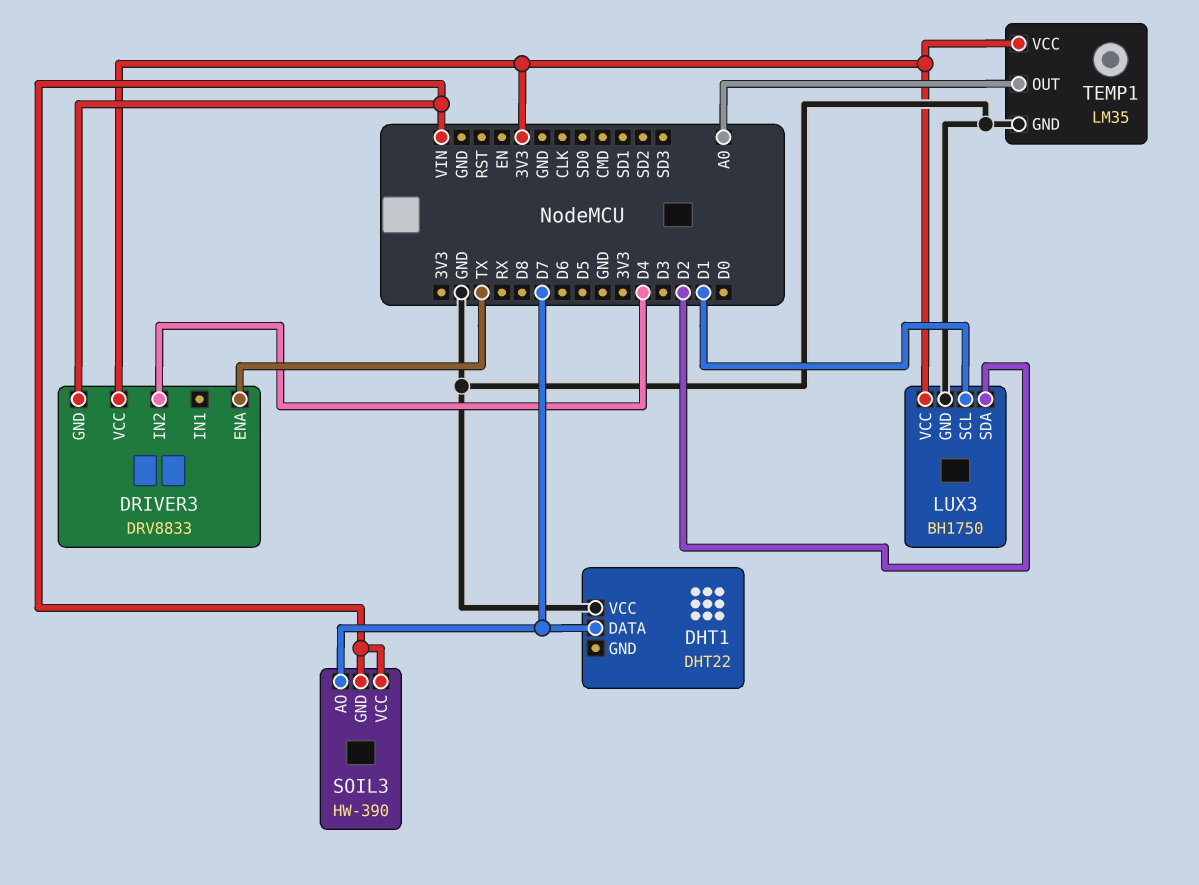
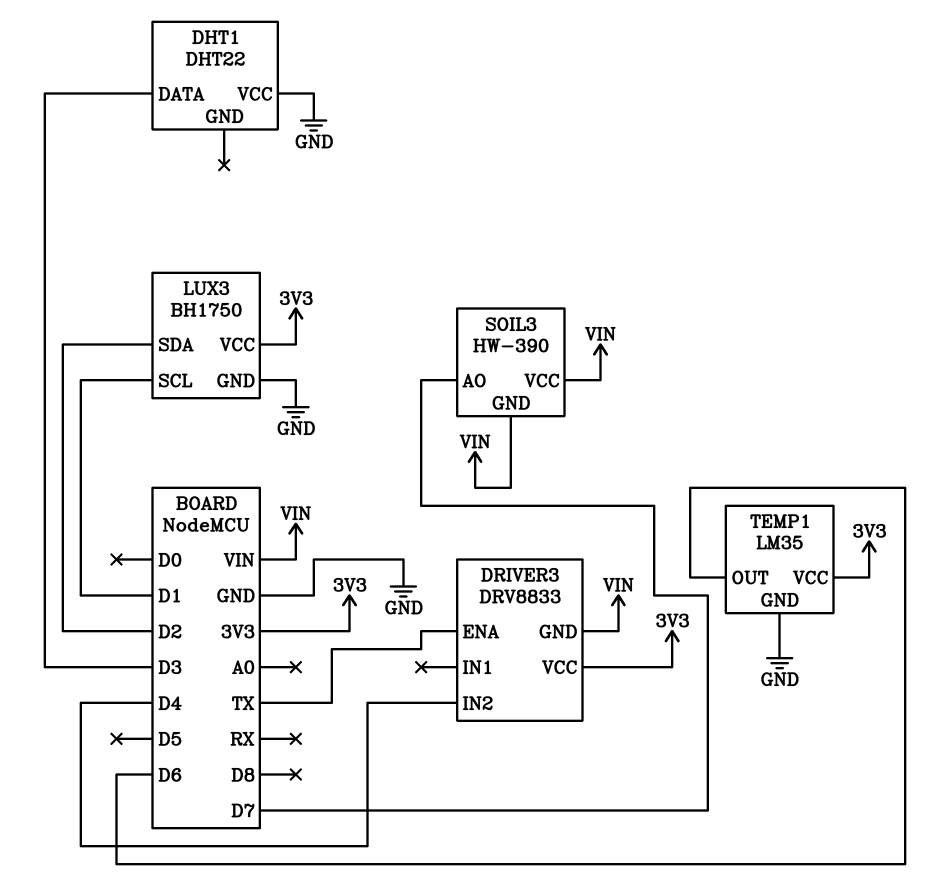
DHT1 pin DATA: D7 -> D3
TEMP1 pin OUT: A0 -> D6

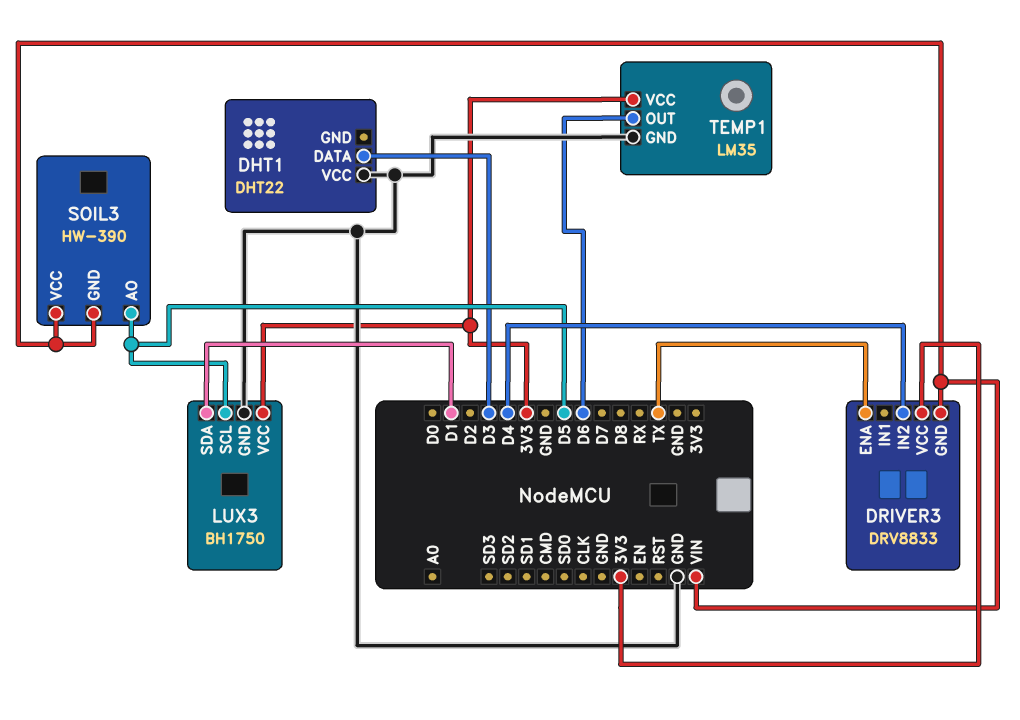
LUX3 pin SCL: D1 -> D5
LUX3 pin SDA: D2 -> D1
SOIL3 pin AO: D7 -> D5

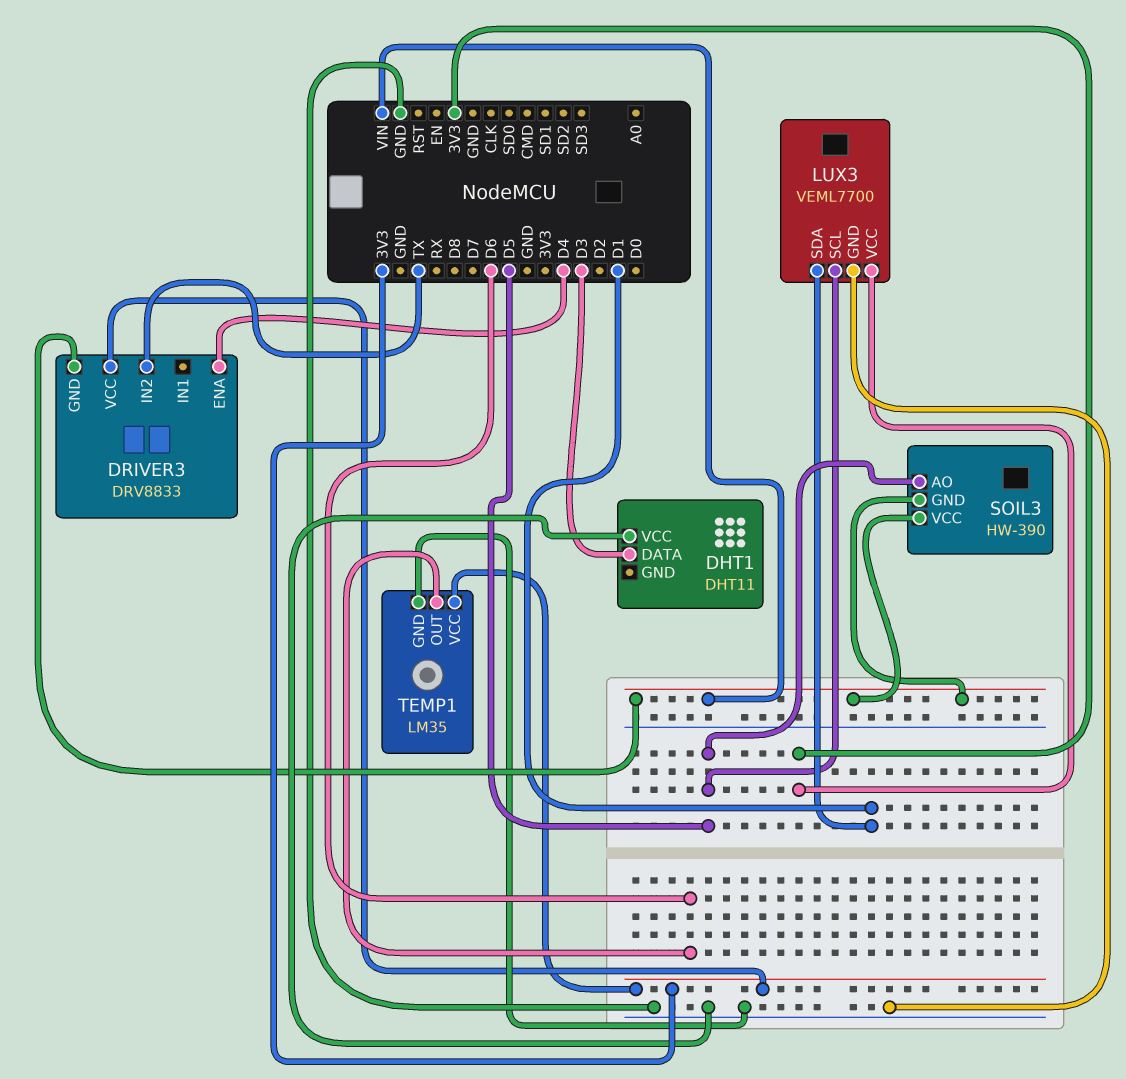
DHT1: DHT22 -> DHT11
DRIVER3 pin ENA: TX -> D4
DRIVER3 pin IN2: D4 -> TX
LUX3: BH1750 -> VEML7700

